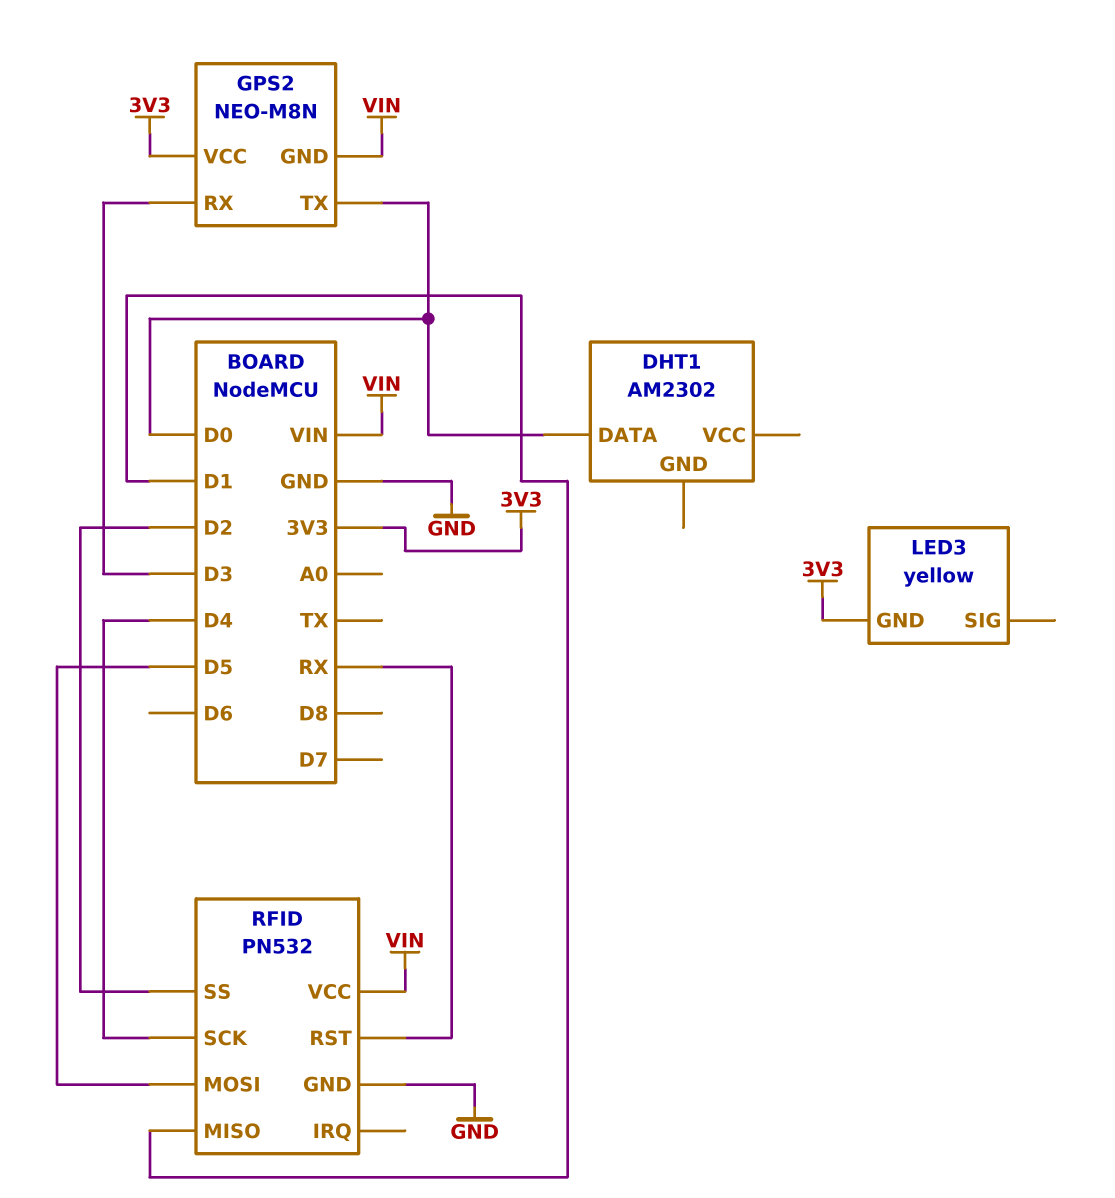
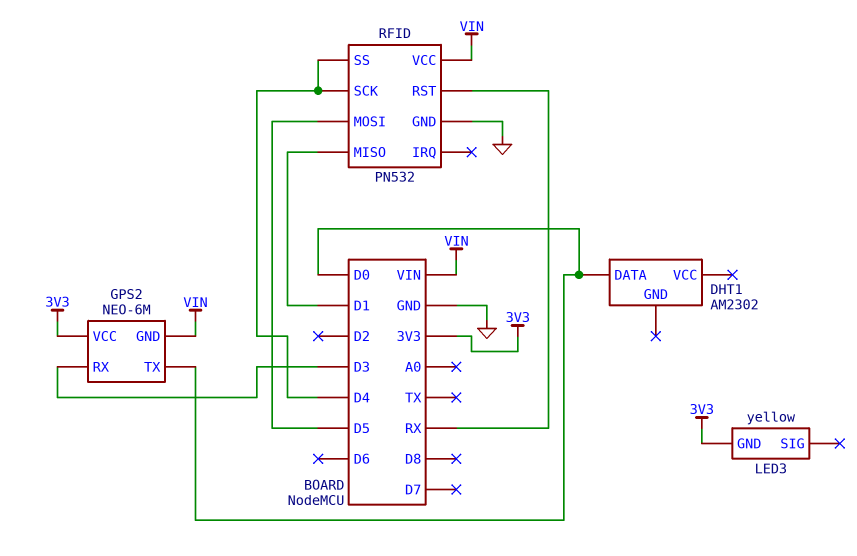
GPS2: NEO-M8N -> NEO-6M
RFID pin SS: D2 -> D4

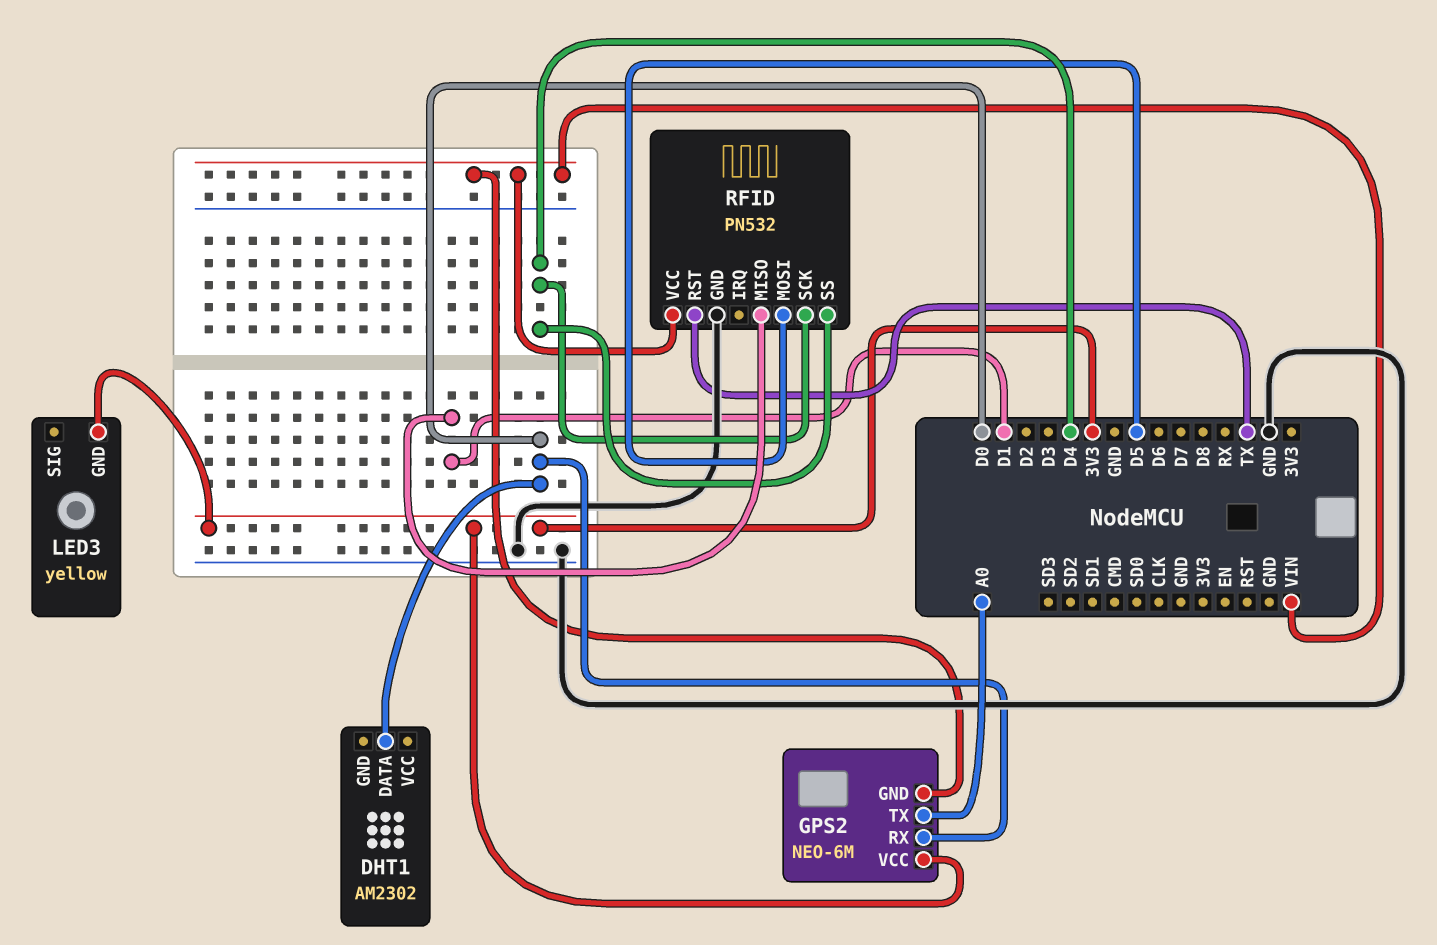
GPS2 pin RX: D3 -> D0
GPS2 pin TX: D0 -> A0
RFID pin RST: RX -> TX

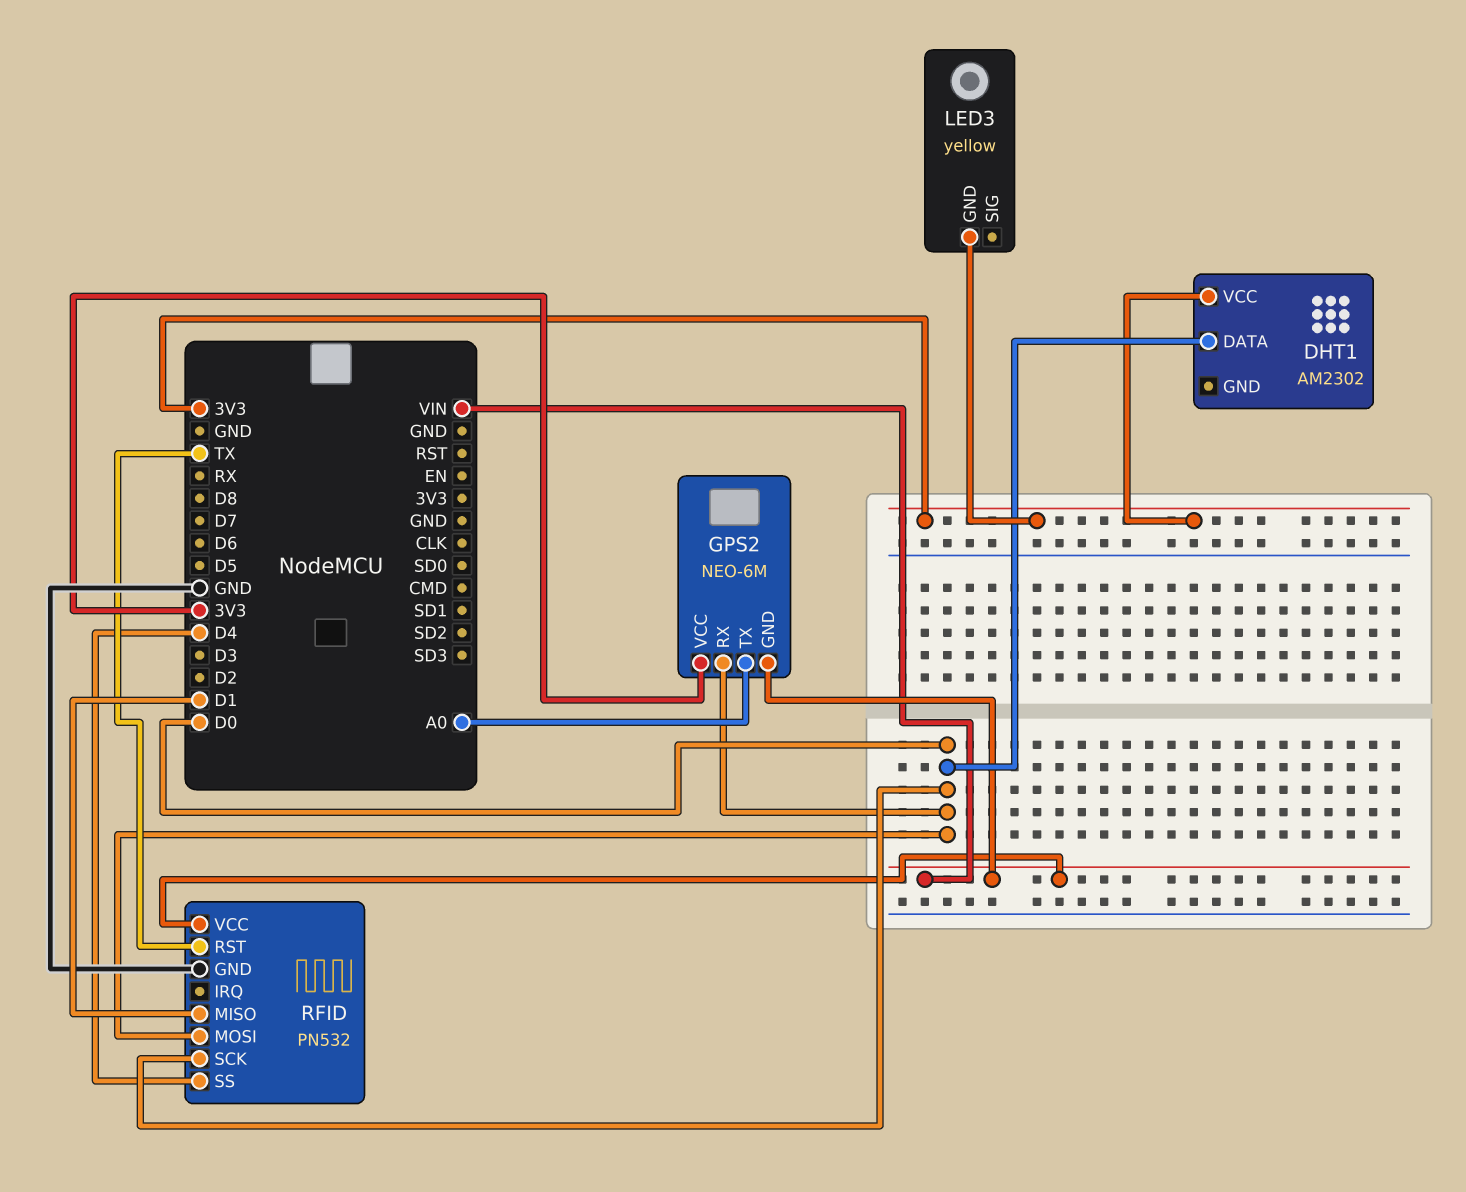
DHT1 pin VCC: none -> 3V3
RFID pin MOSI: D5 -> D0
RFID pin SCK: D4 -> D0

